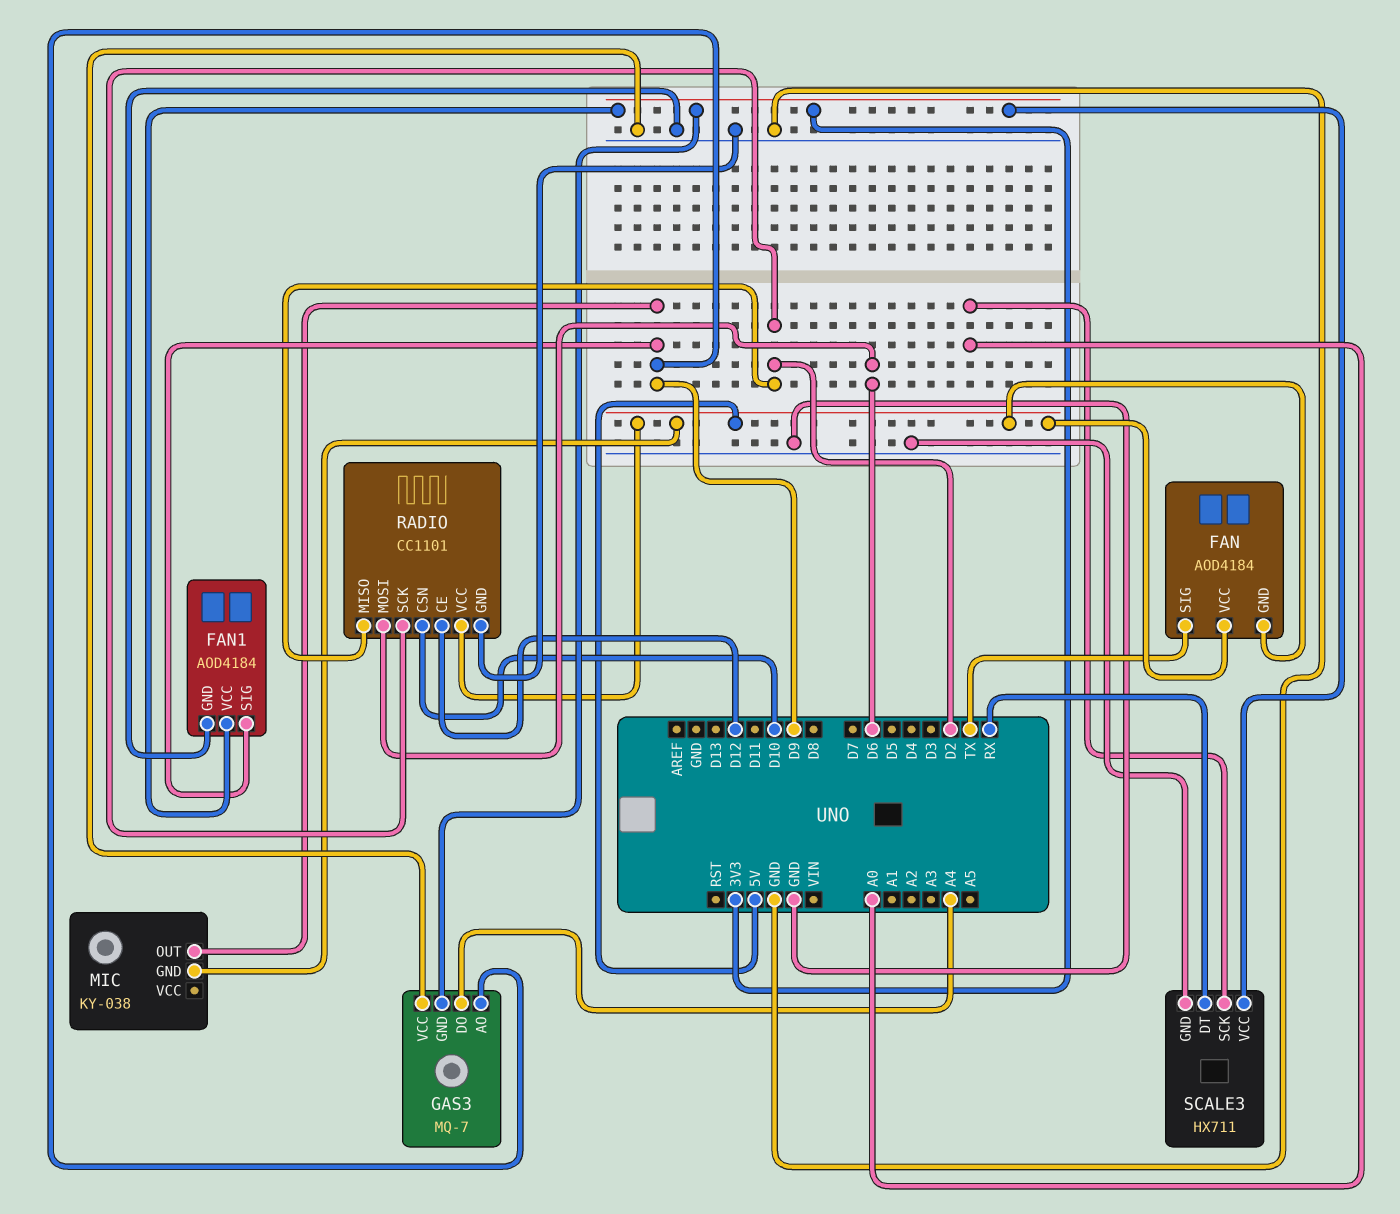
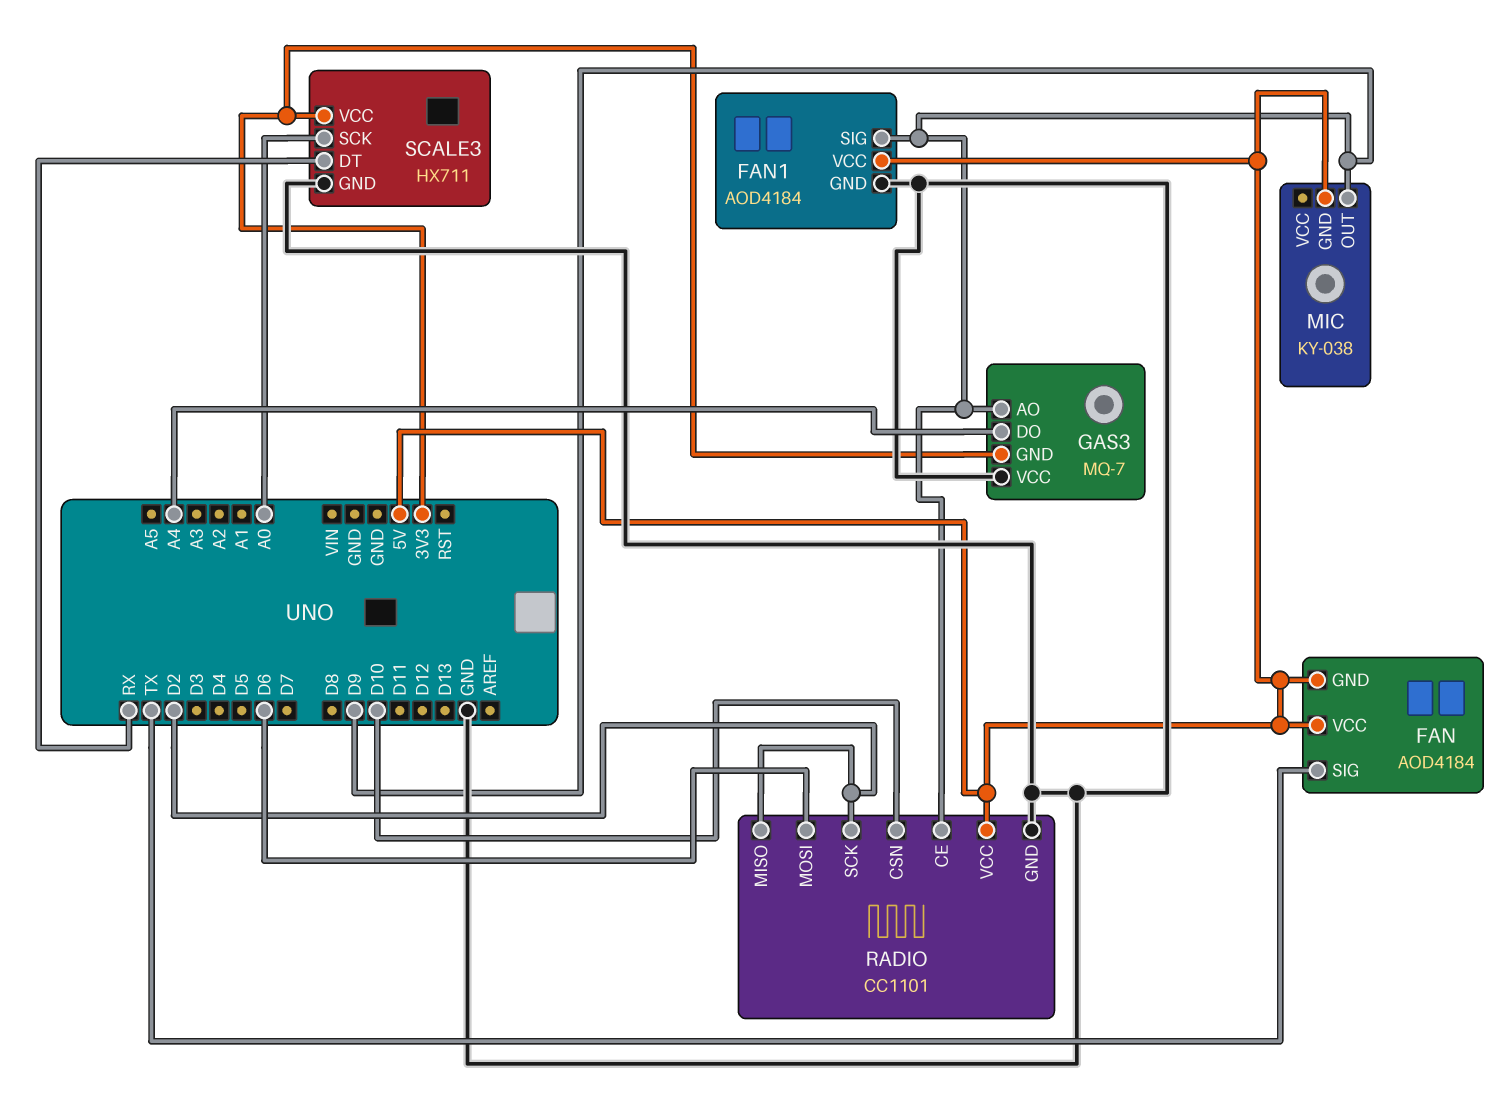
FAN1 pin VCC: 3V3 -> 5V
RADIO pin CE: D12 -> D9

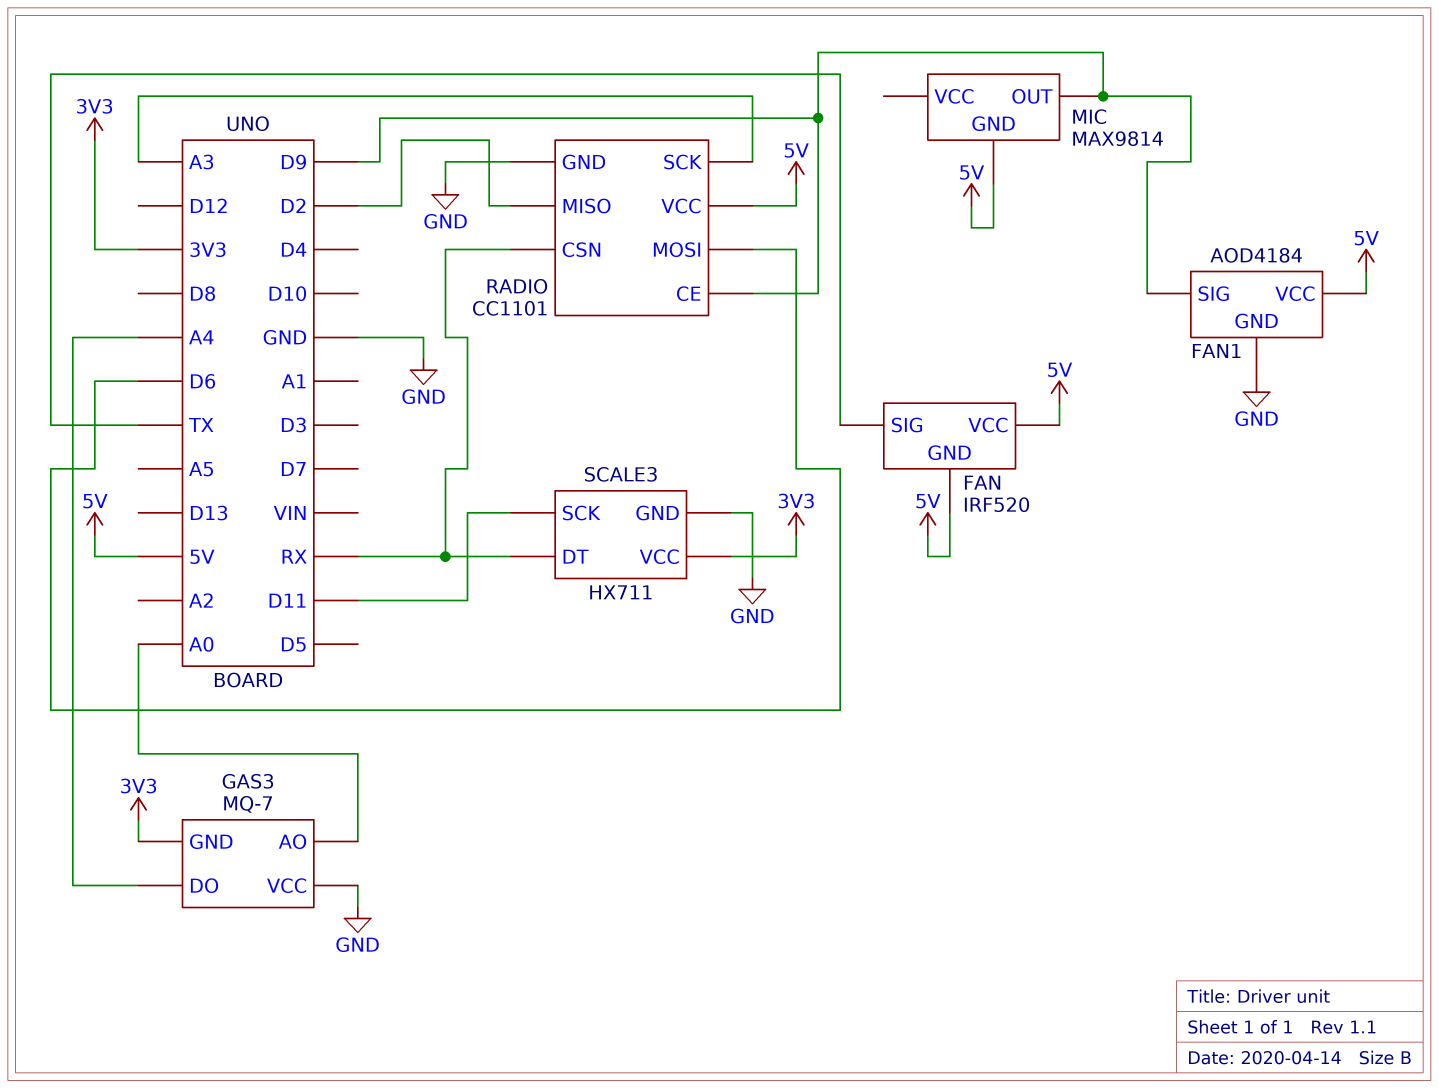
FAN: AOD4184 -> IRF520
GAS3 pin AO: D9 -> A0
MIC: KY-038 -> MAX9814
RADIO pin CSN: D10 -> RX
RADIO pin SCK: D2 -> A3
SCALE3 pin SCK: A0 -> D11

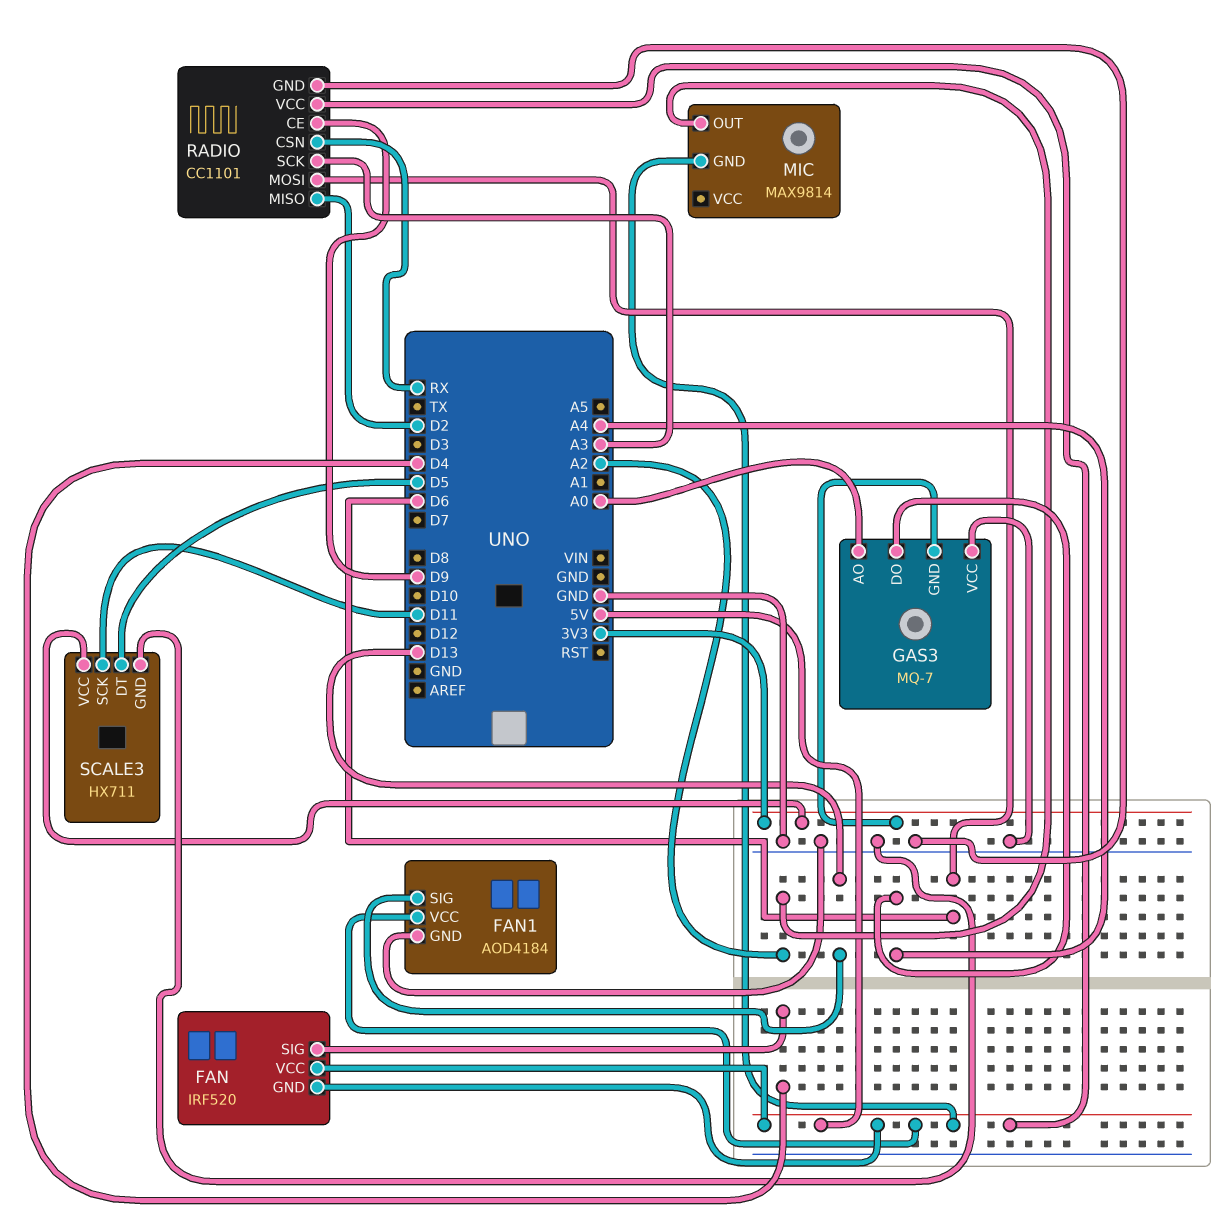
FAN pin SIG: TX -> D4
FAN1 pin SIG: D9 -> D13
MIC pin OUT: D9 -> A2
SCALE3 pin DT: RX -> D5

